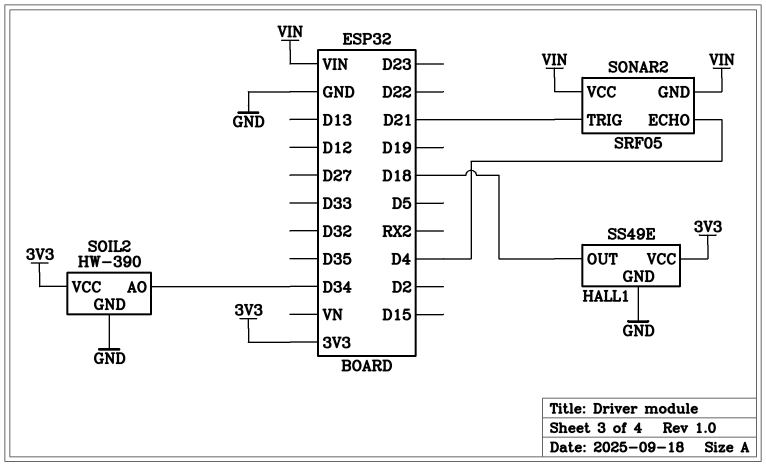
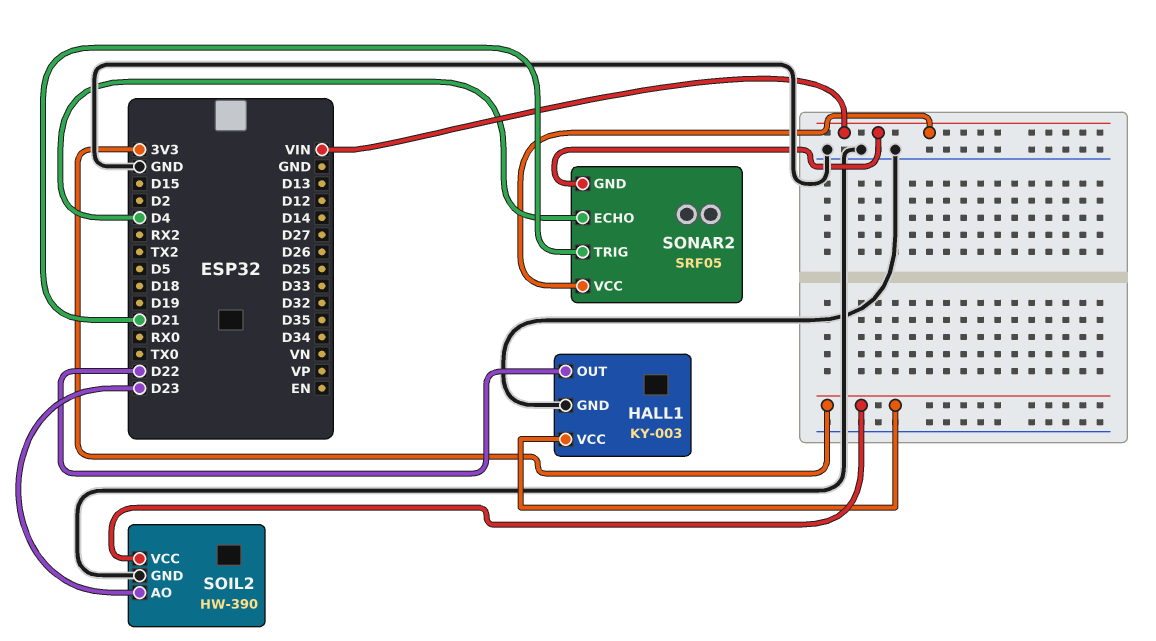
HALL1: SS49E -> KY-003
HALL1 pin OUT: D18 -> D22
SOIL2 pin AO: D34 -> D23

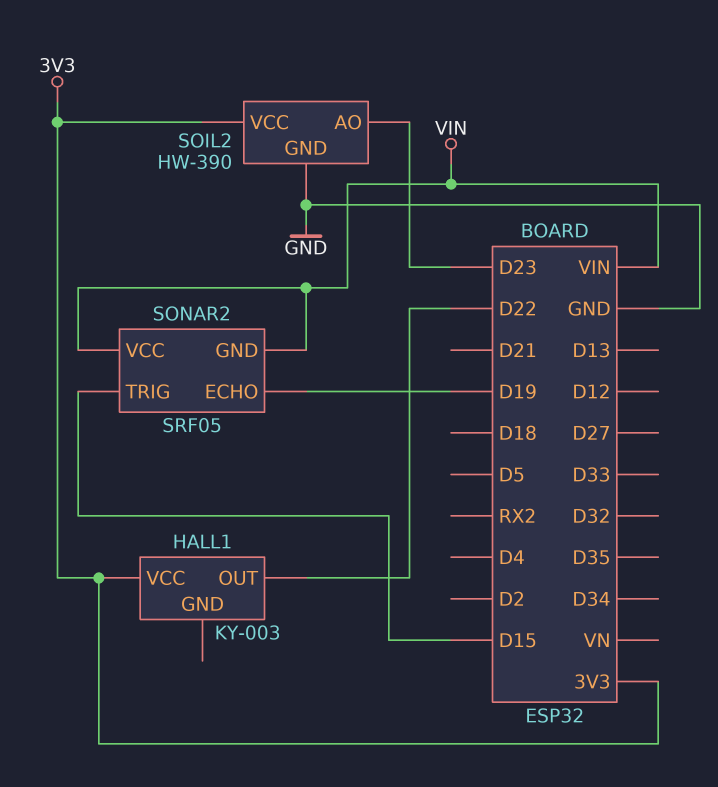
HALL1 pin GND: GND -> none
SONAR2 pin ECHO: D4 -> D19
SONAR2 pin TRIG: D21 -> D15

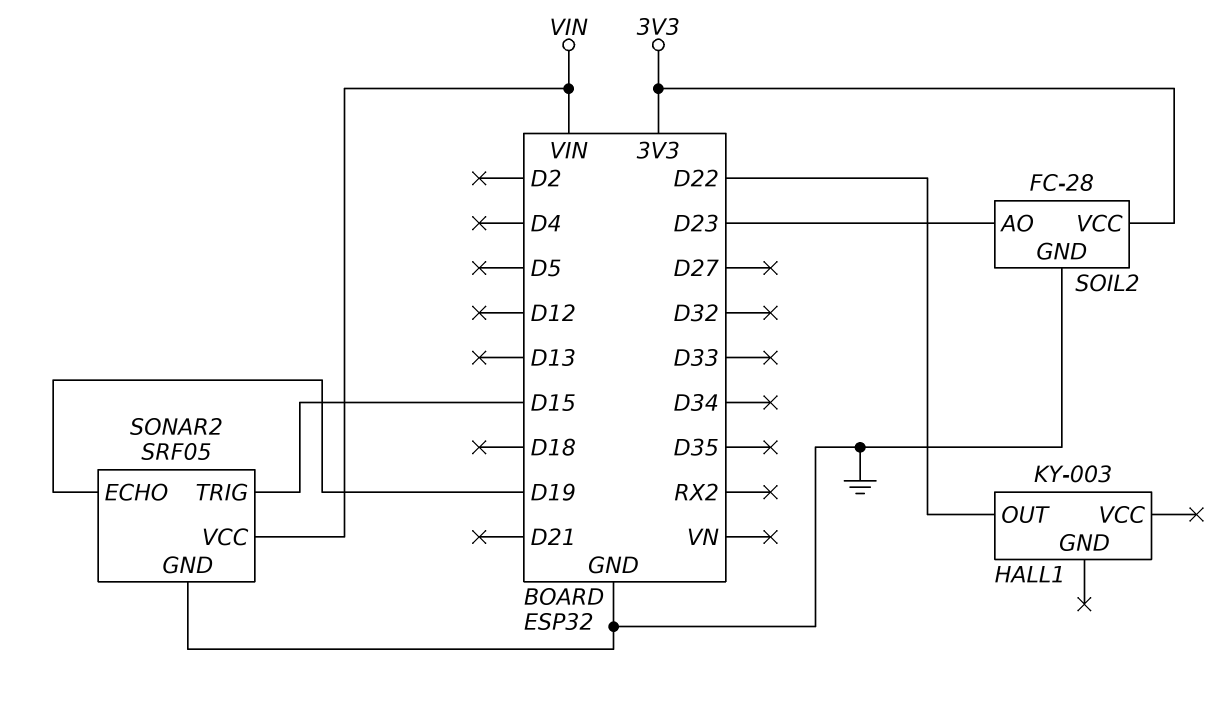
HALL1 pin VCC: 3V3 -> none
SOIL2: HW-390 -> FC-28
SONAR2 pin GND: VIN -> GND

